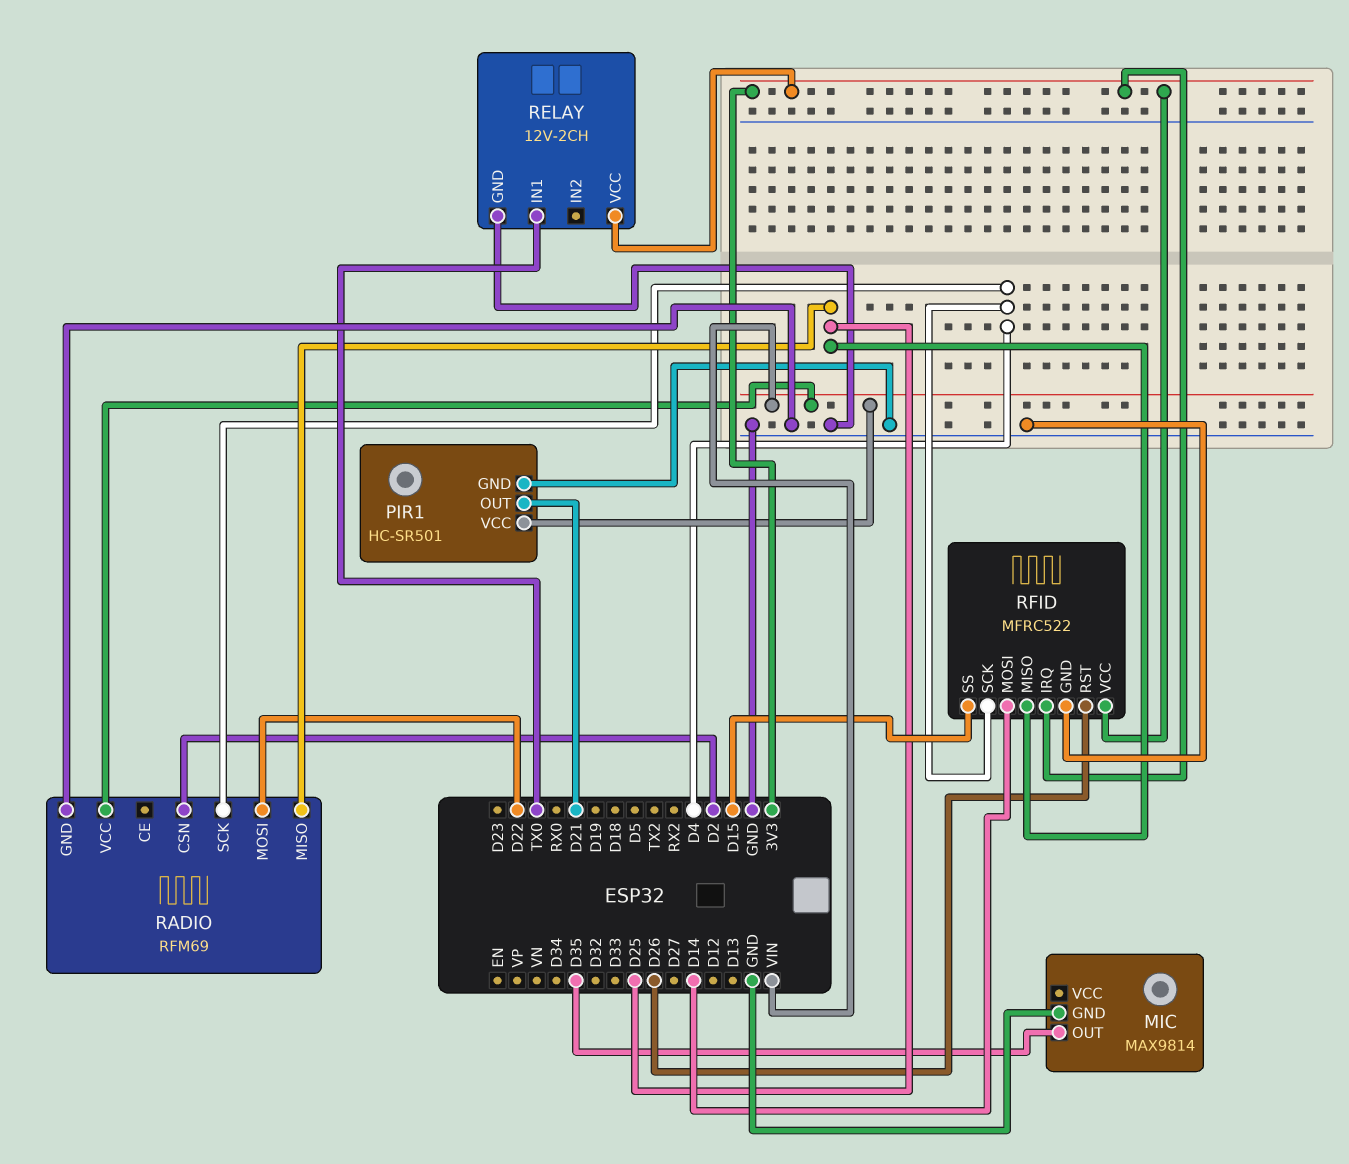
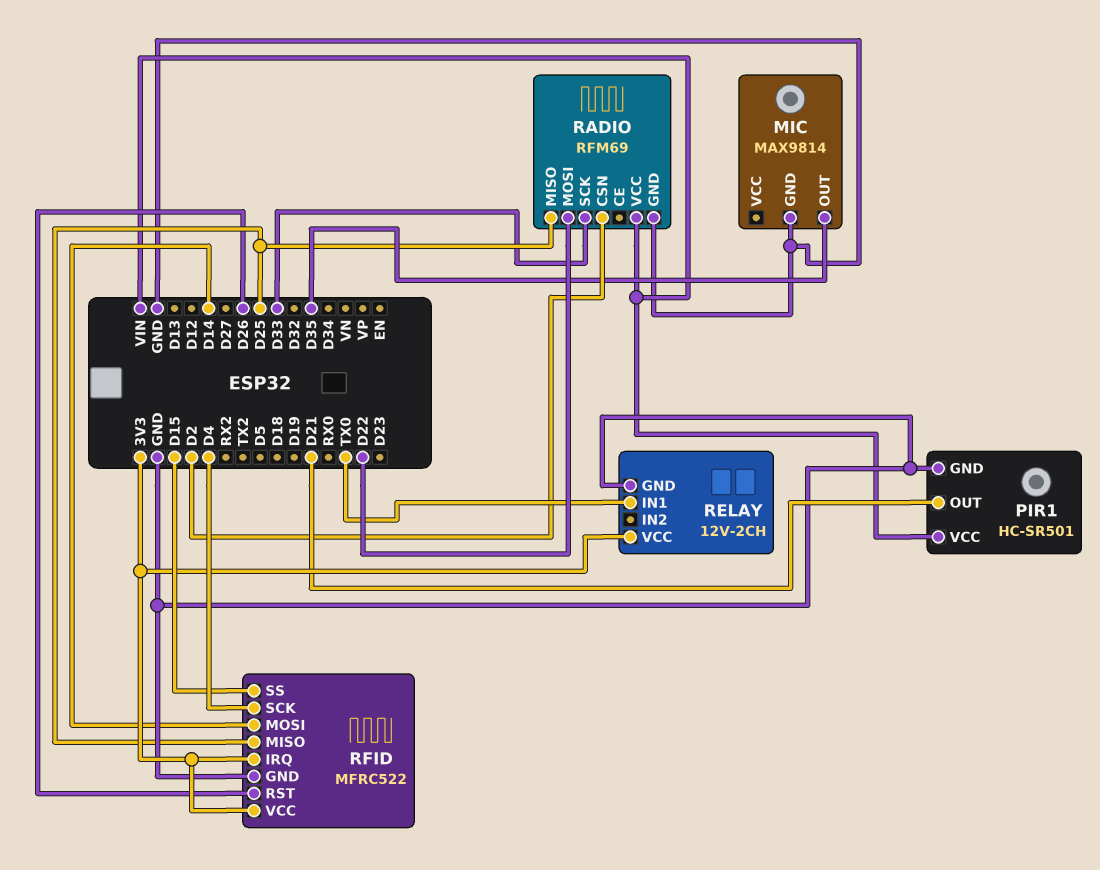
RADIO pin SCK: D4 -> D33

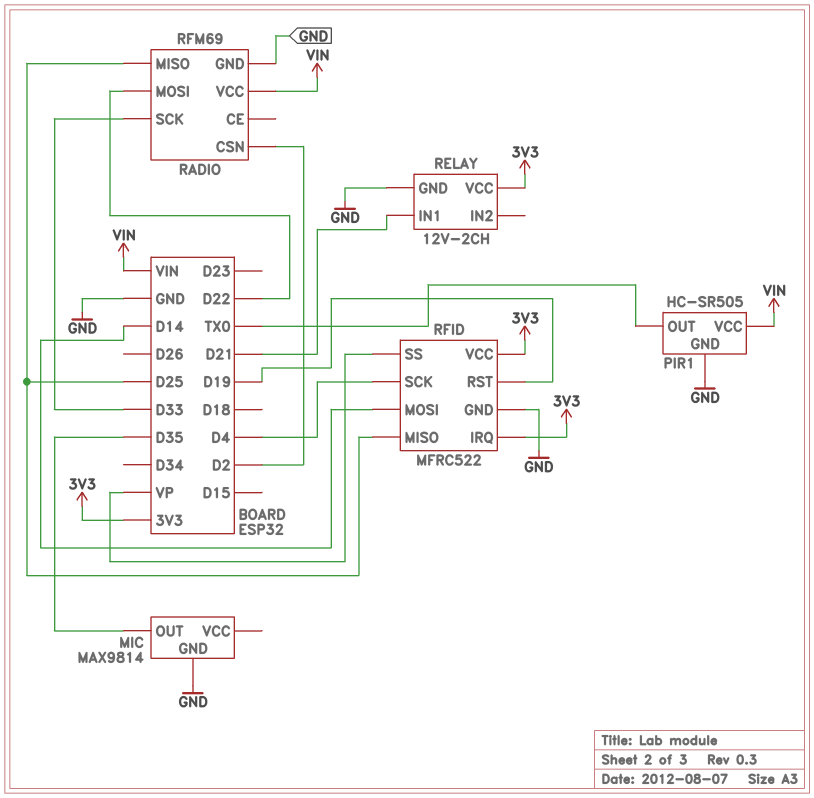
PIR1: HC-SR501 -> HC-SR505
PIR1 pin OUT: D21 -> TX0
RELAY pin IN1: TX0 -> D21
RFID pin RST: D26 -> D19
RFID pin SS: D15 -> VP

